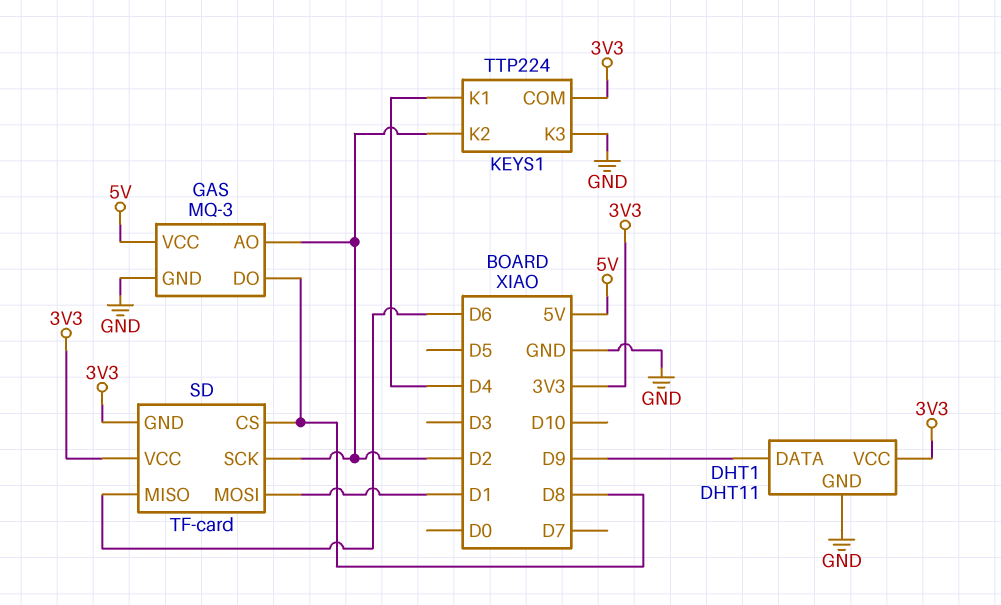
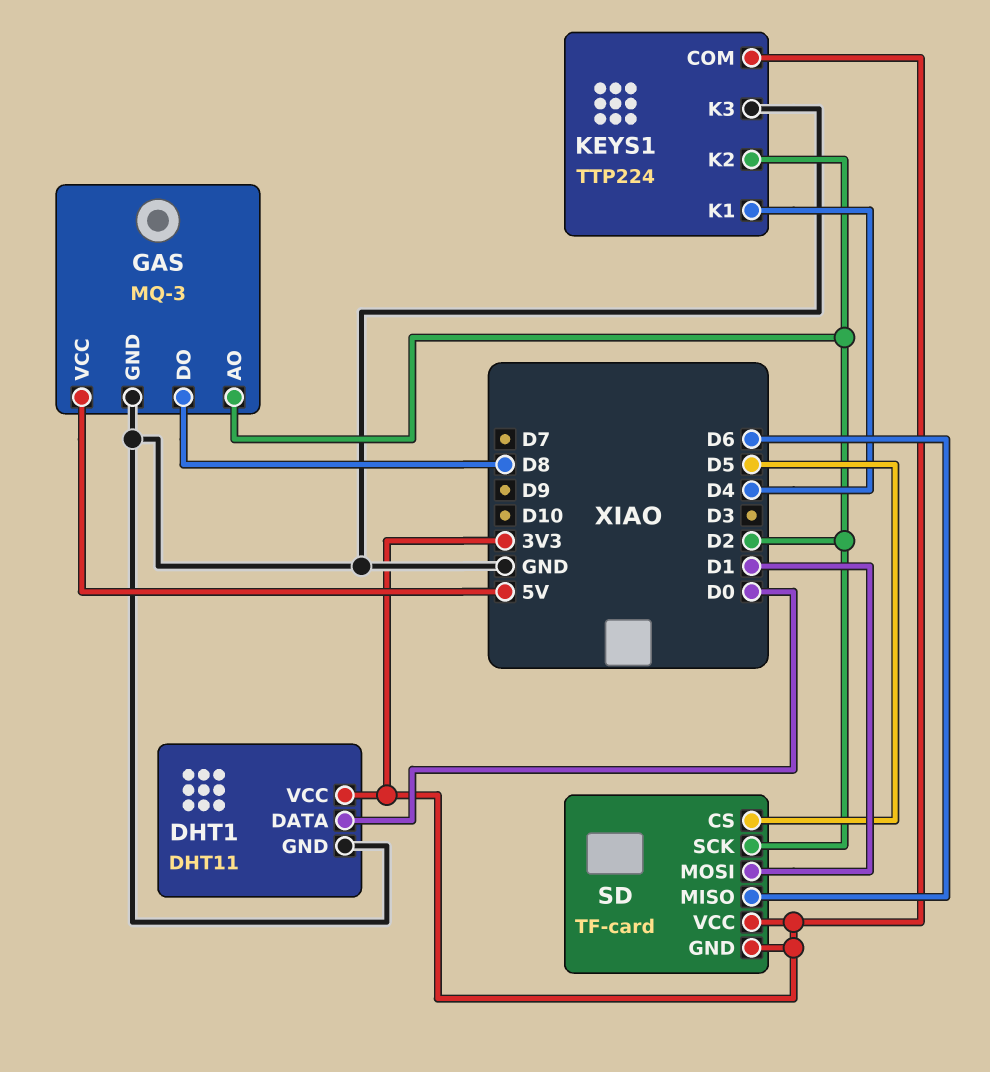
DHT1 pin DATA: D9 -> D0
SD pin CS: D8 -> D5

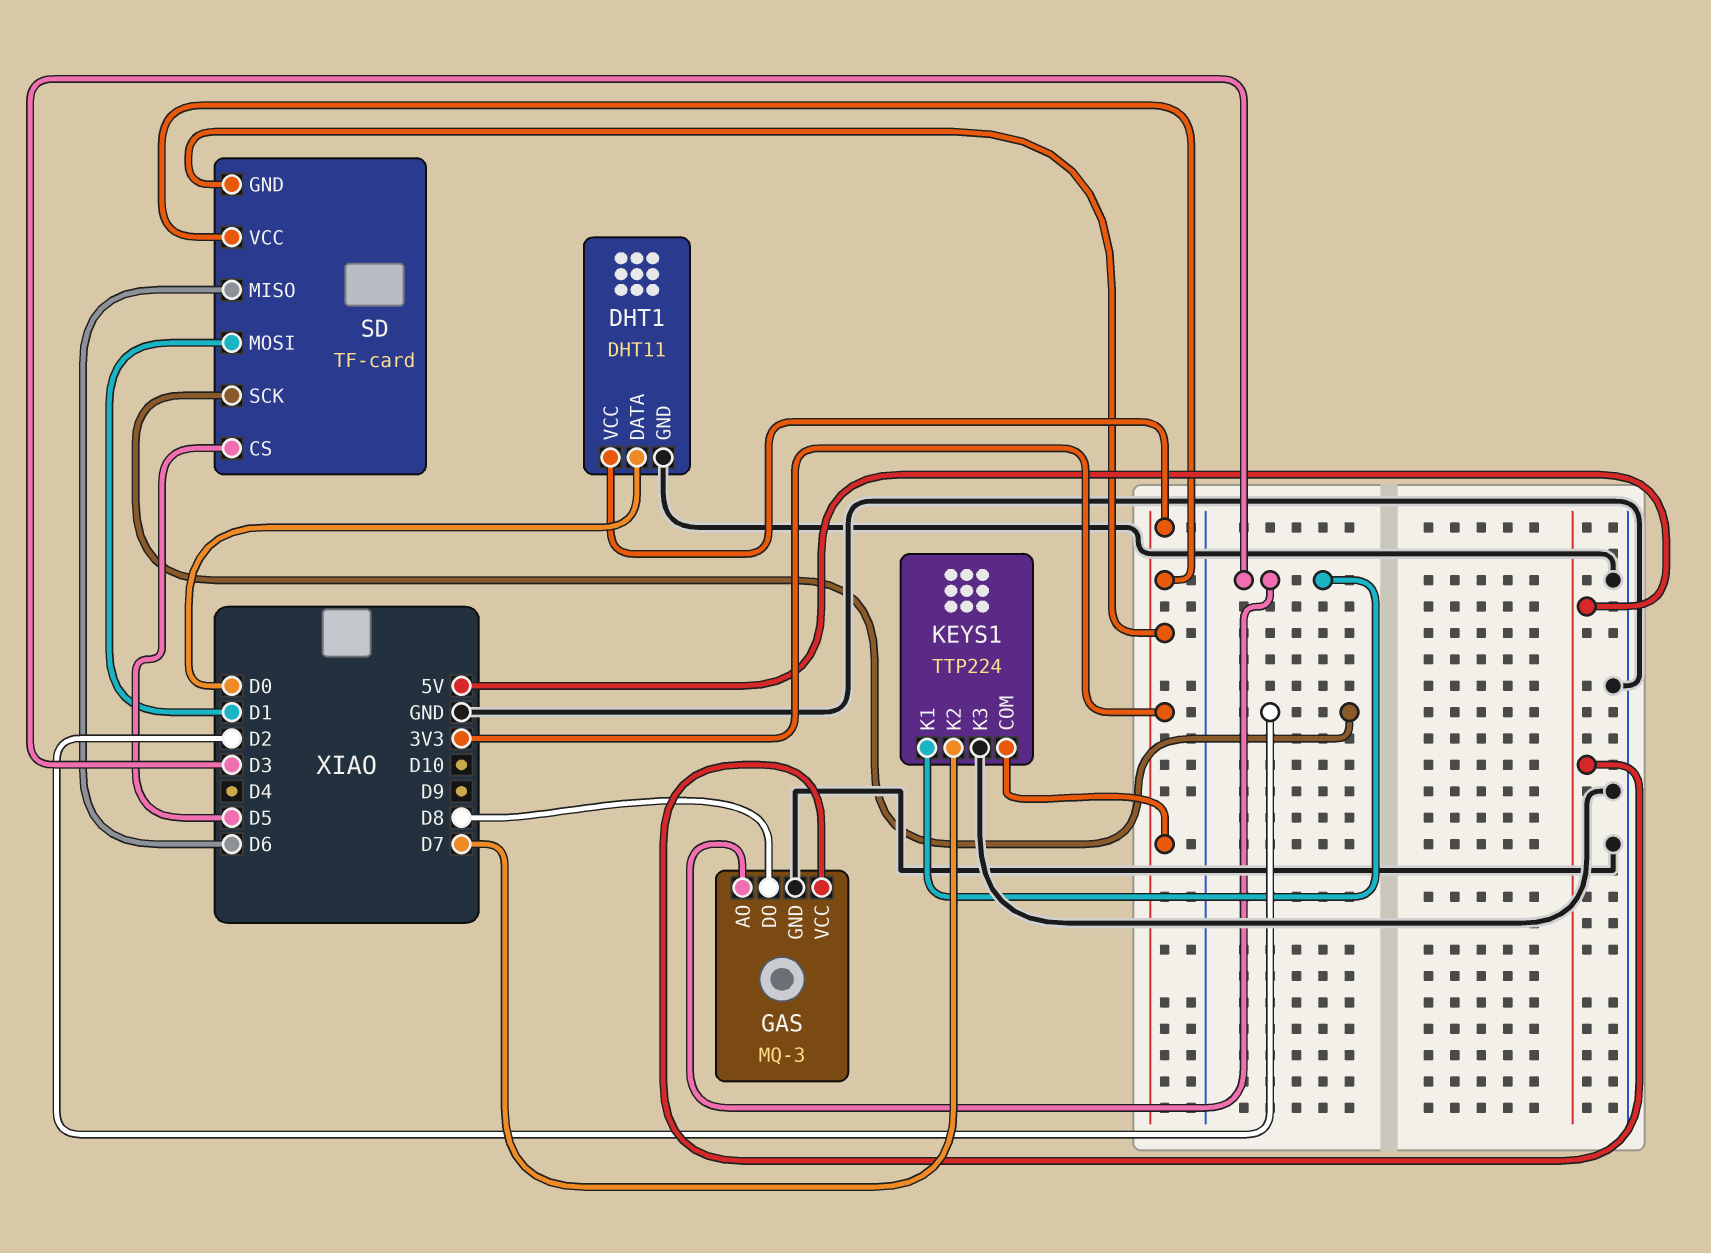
GAS pin AO: D2 -> D3
KEYS1 pin K1: D4 -> D3
KEYS1 pin K2: D2 -> D7

